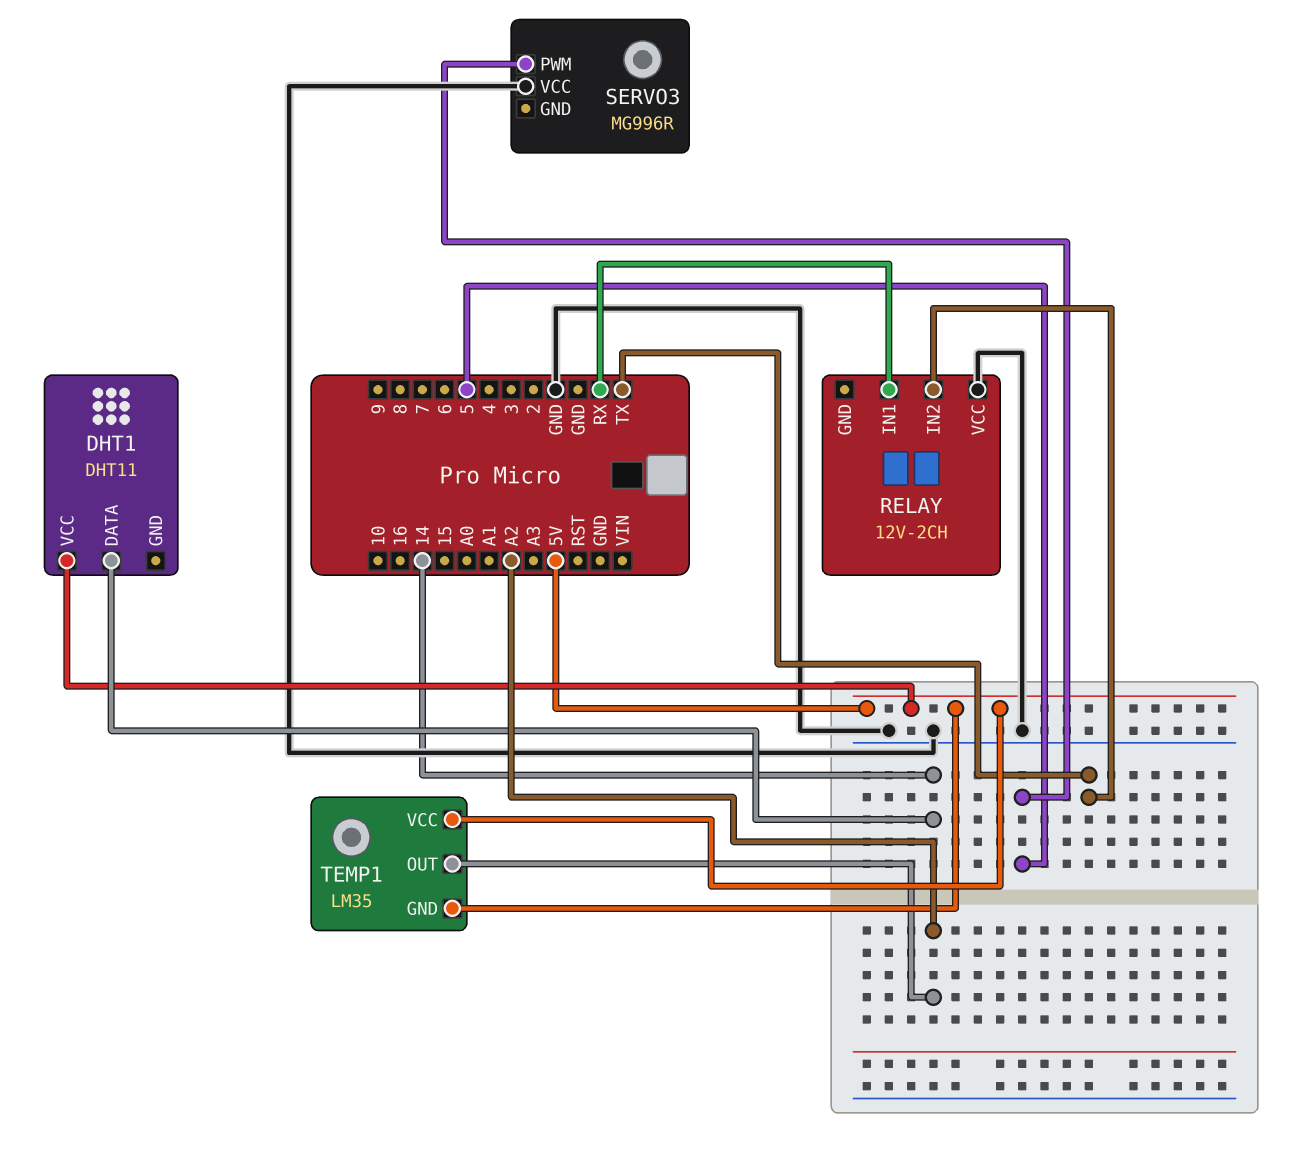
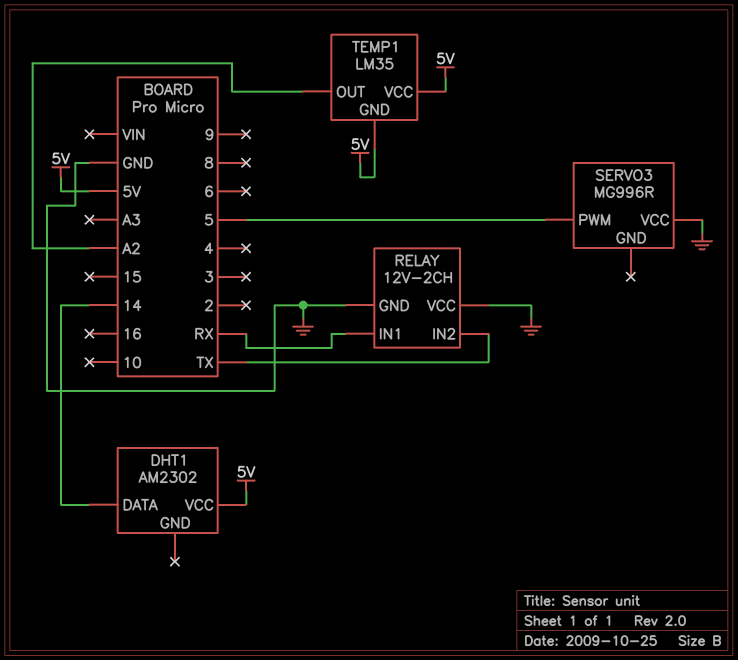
DHT1: DHT11 -> AM2302
RELAY pin GND: none -> GND

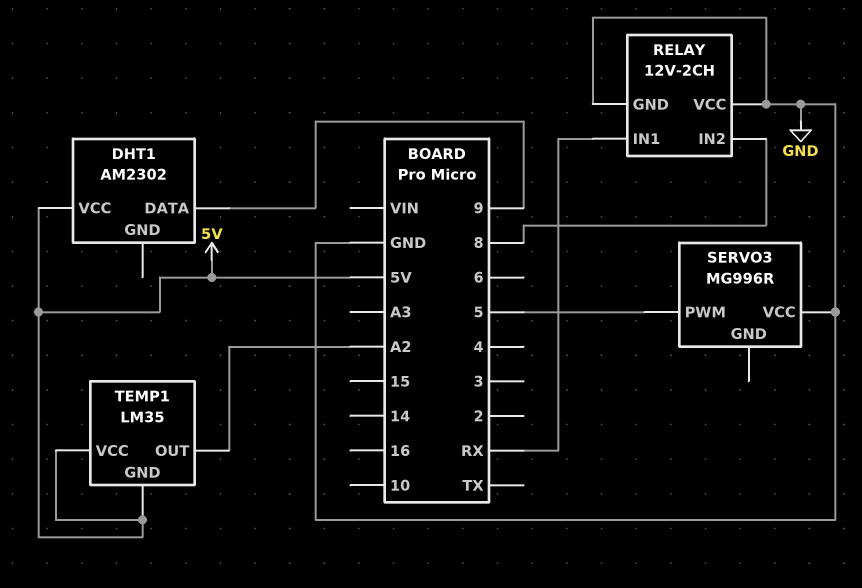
DHT1 pin DATA: 14 -> 9
RELAY pin IN2: TX -> 8

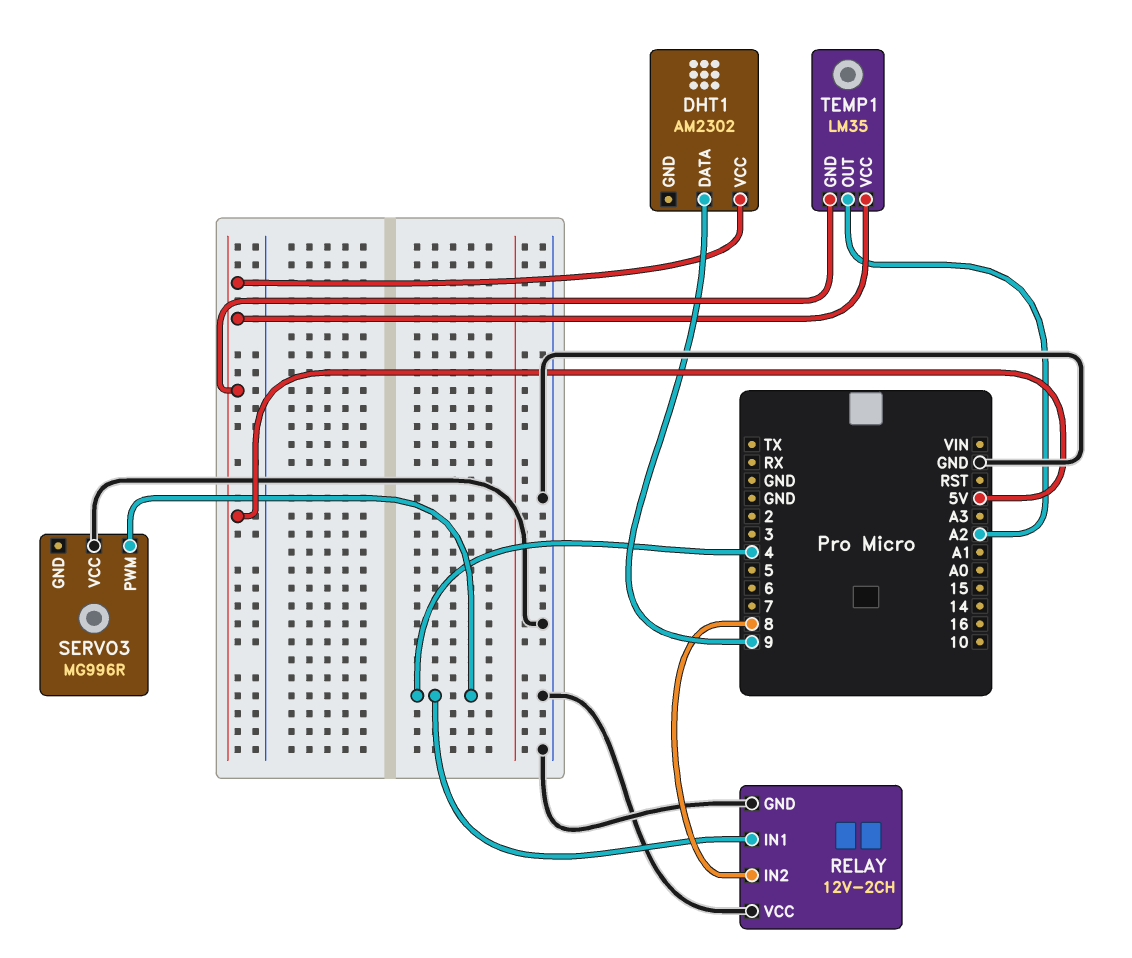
RELAY pin IN1: RX -> 4
SERVO3 pin PWM: 5 -> 4

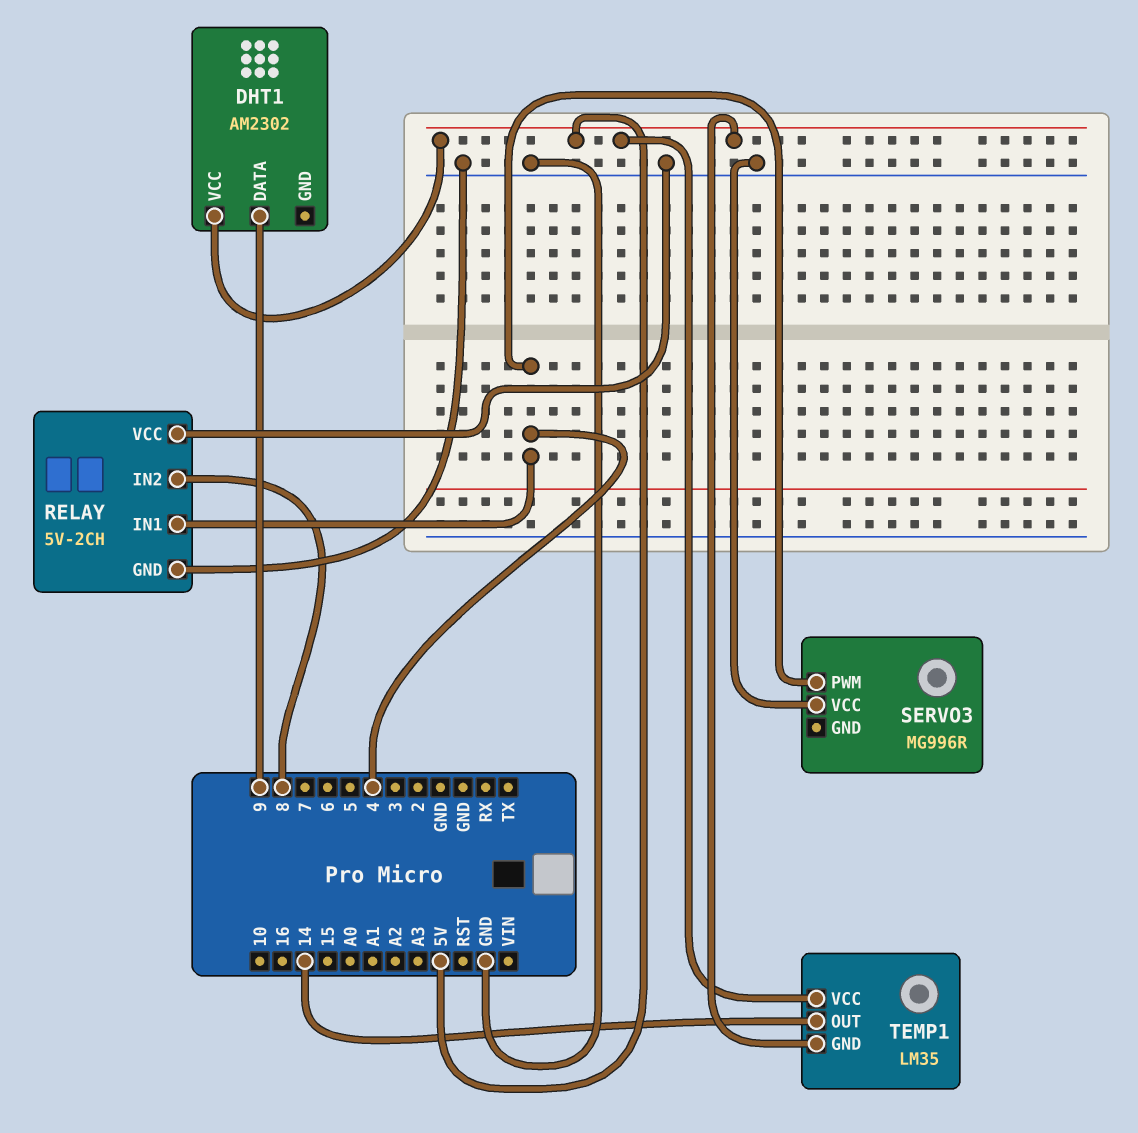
RELAY: 12V-2CH -> 5V-2CH
TEMP1 pin OUT: A2 -> 14

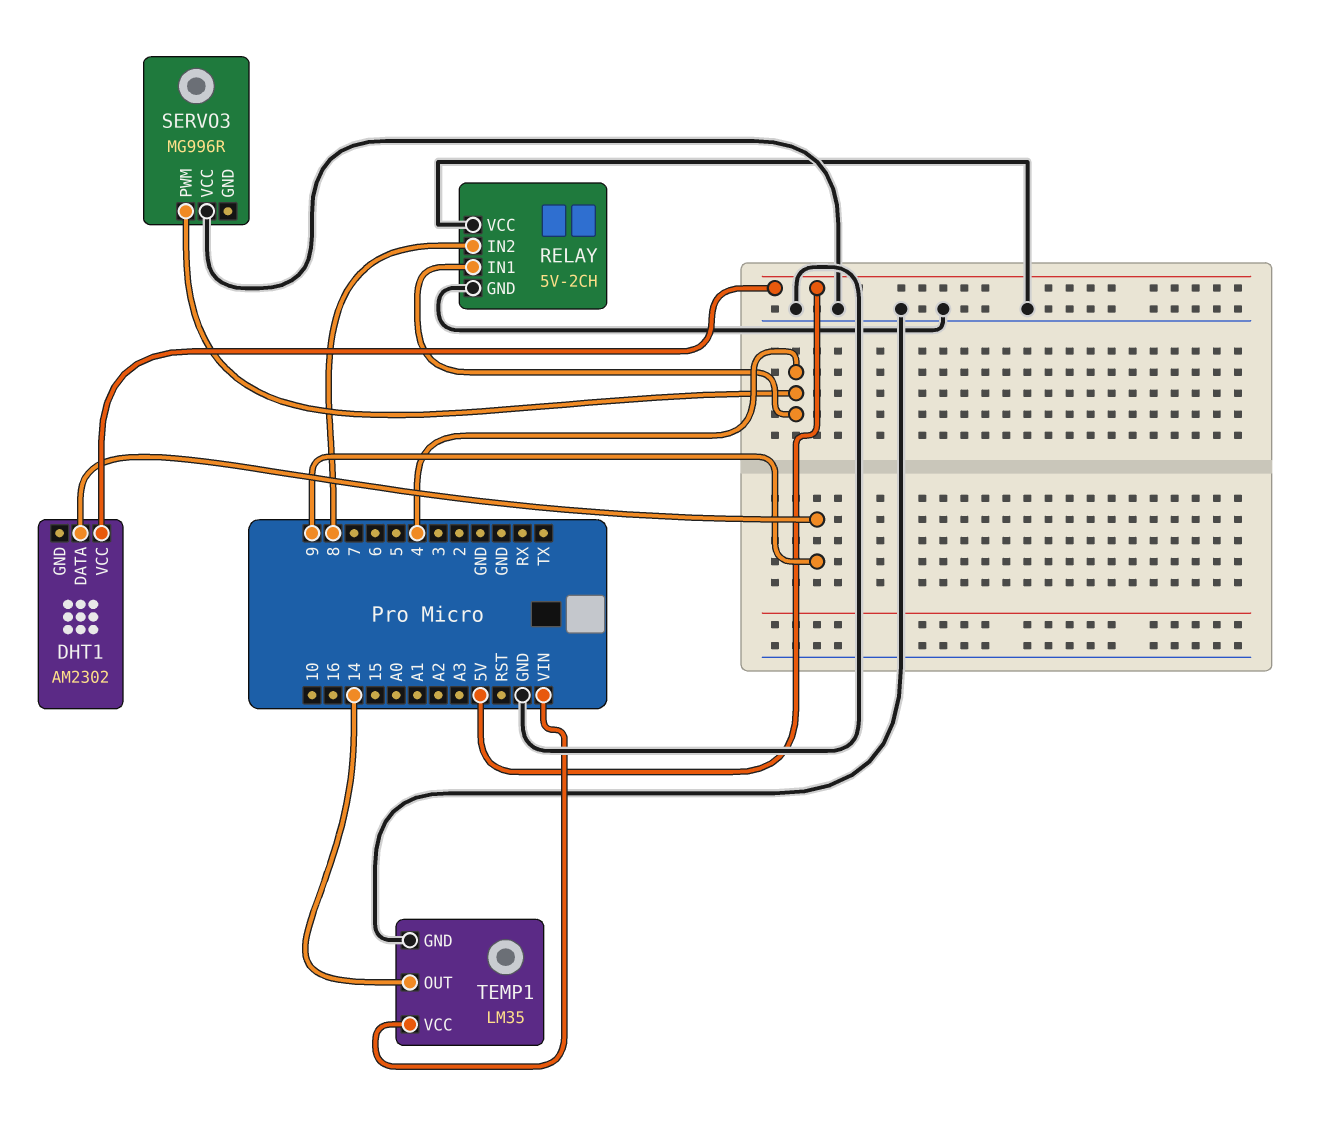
TEMP1 pin GND: 5V -> GND
TEMP1 pin VCC: 5V -> VIN

